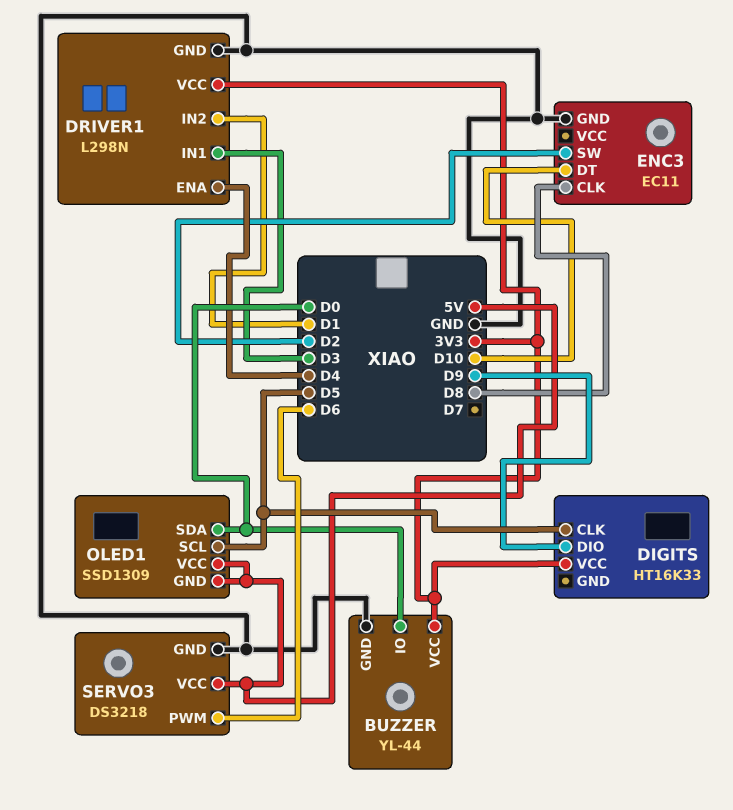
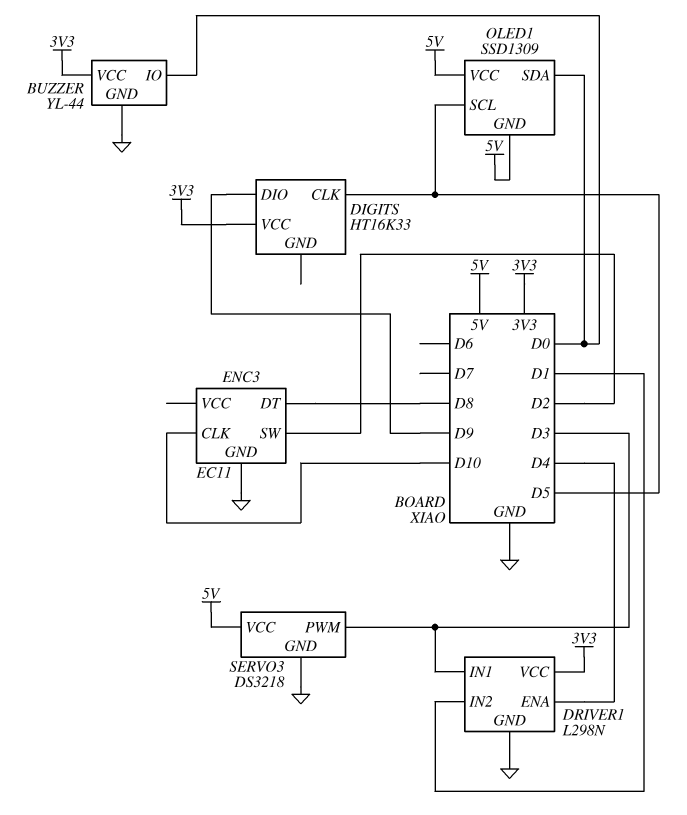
ENC3 pin CLK: D8 -> D10
ENC3 pin DT: D10 -> D8
SERVO3 pin PWM: D6 -> D3

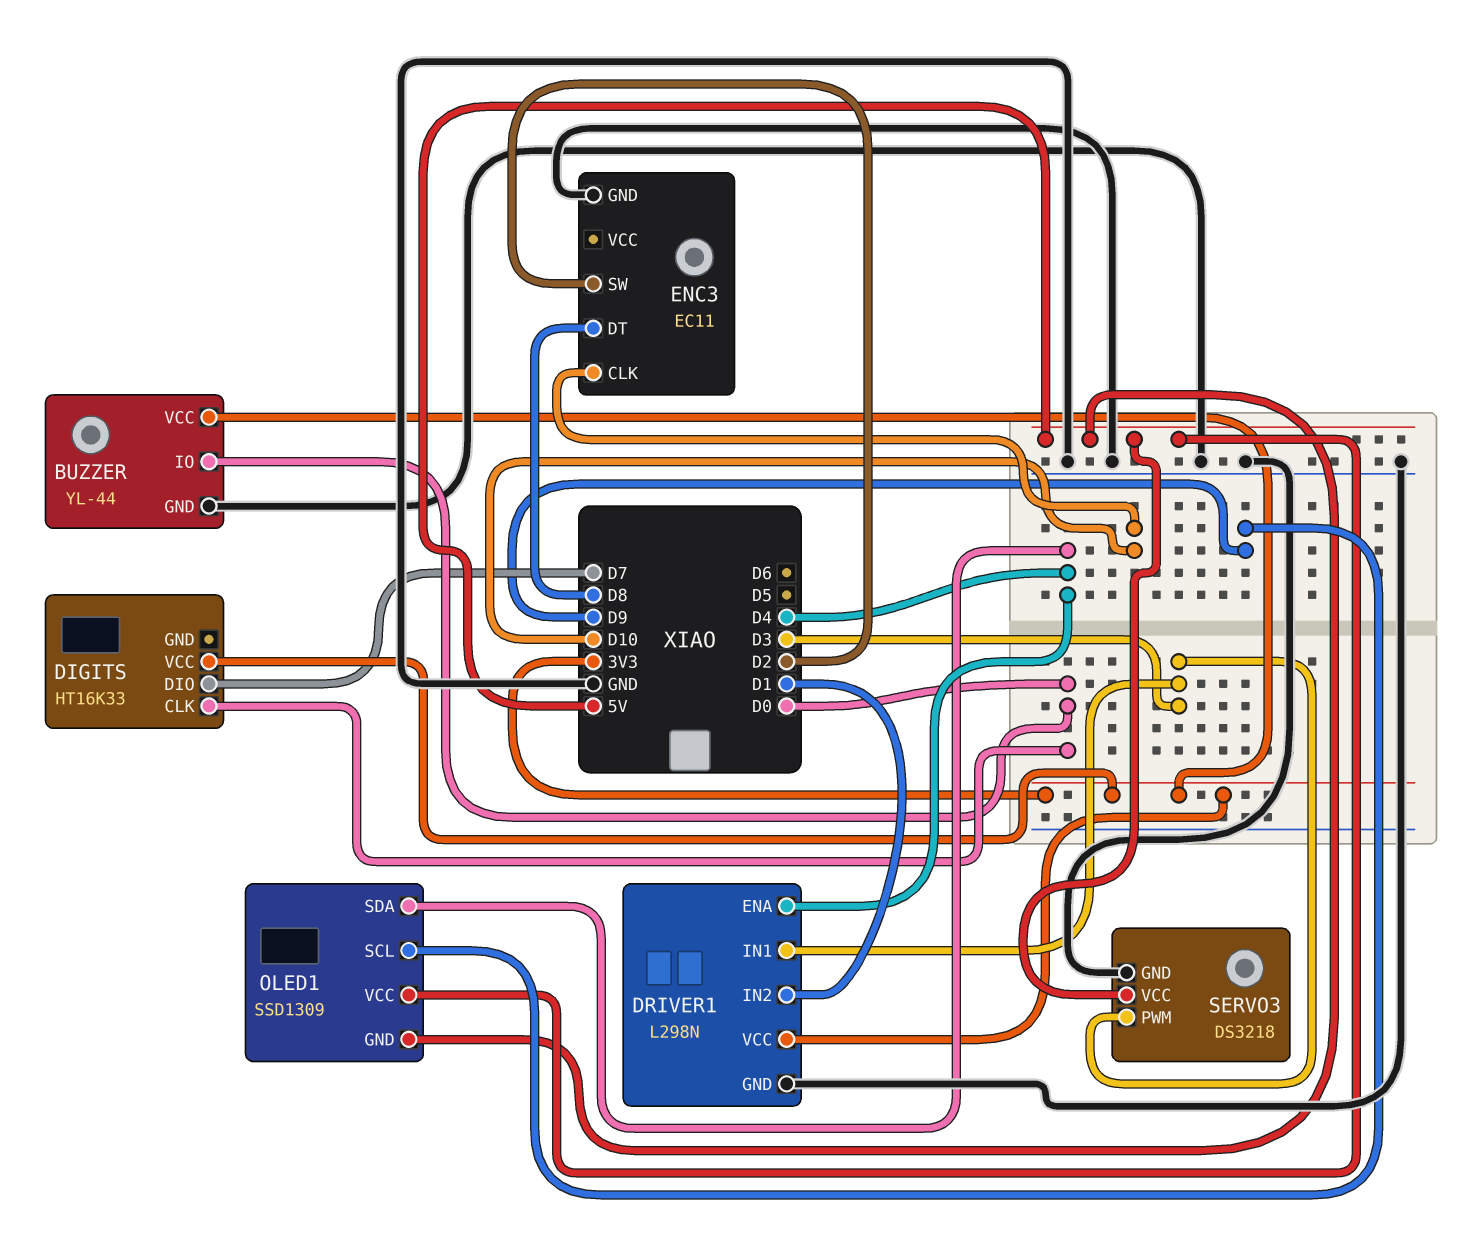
DIGITS pin CLK: D5 -> D0
DIGITS pin DIO: D9 -> D7
OLED1 pin SCL: D5 -> D9
OLED1 pin SDA: D0 -> D4

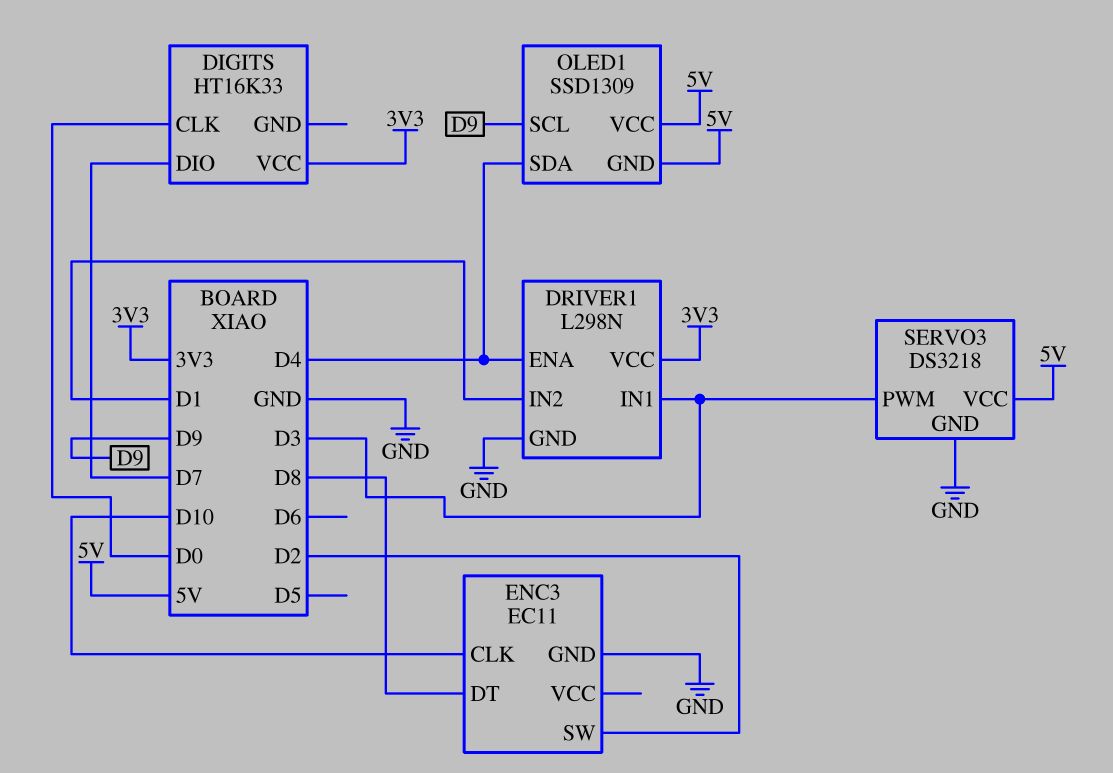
BUZZER: YL-44 -> none
BUZZER pin GND: GND -> none
BUZZER pin IO: D0 -> none
BUZZER pin VCC: 3V3 -> none

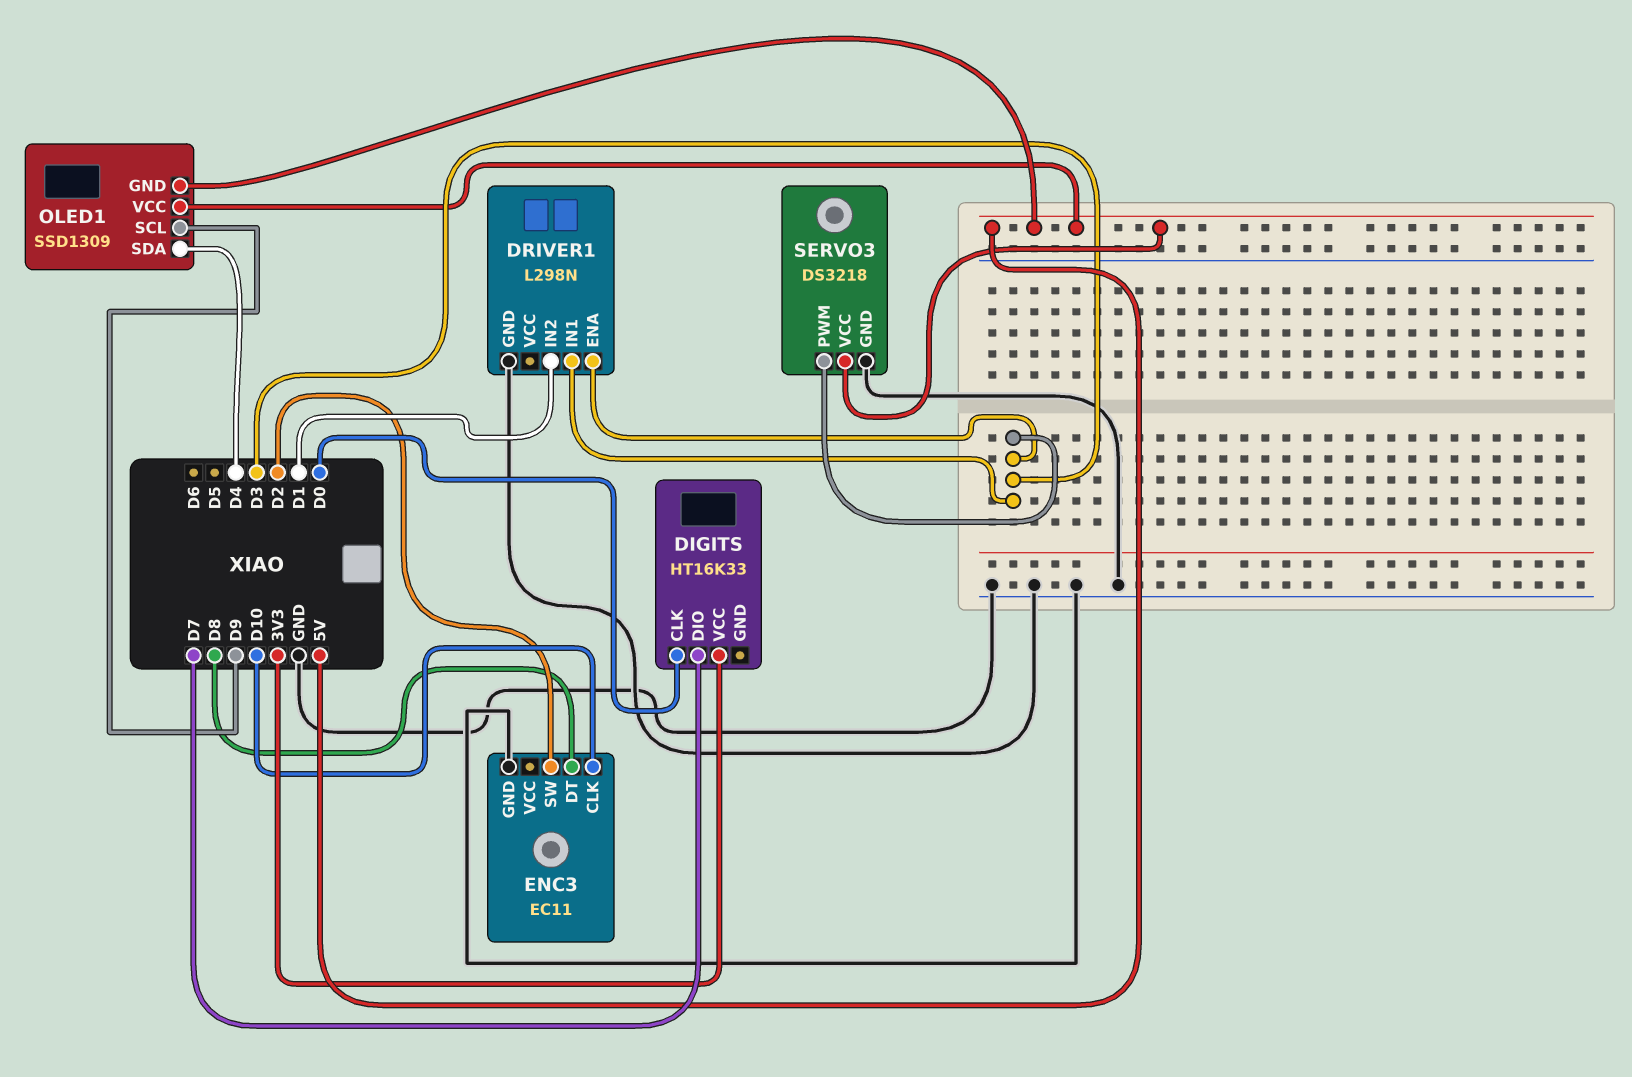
DRIVER1 pin ENA: D4 -> D3
DRIVER1 pin VCC: 3V3 -> none

